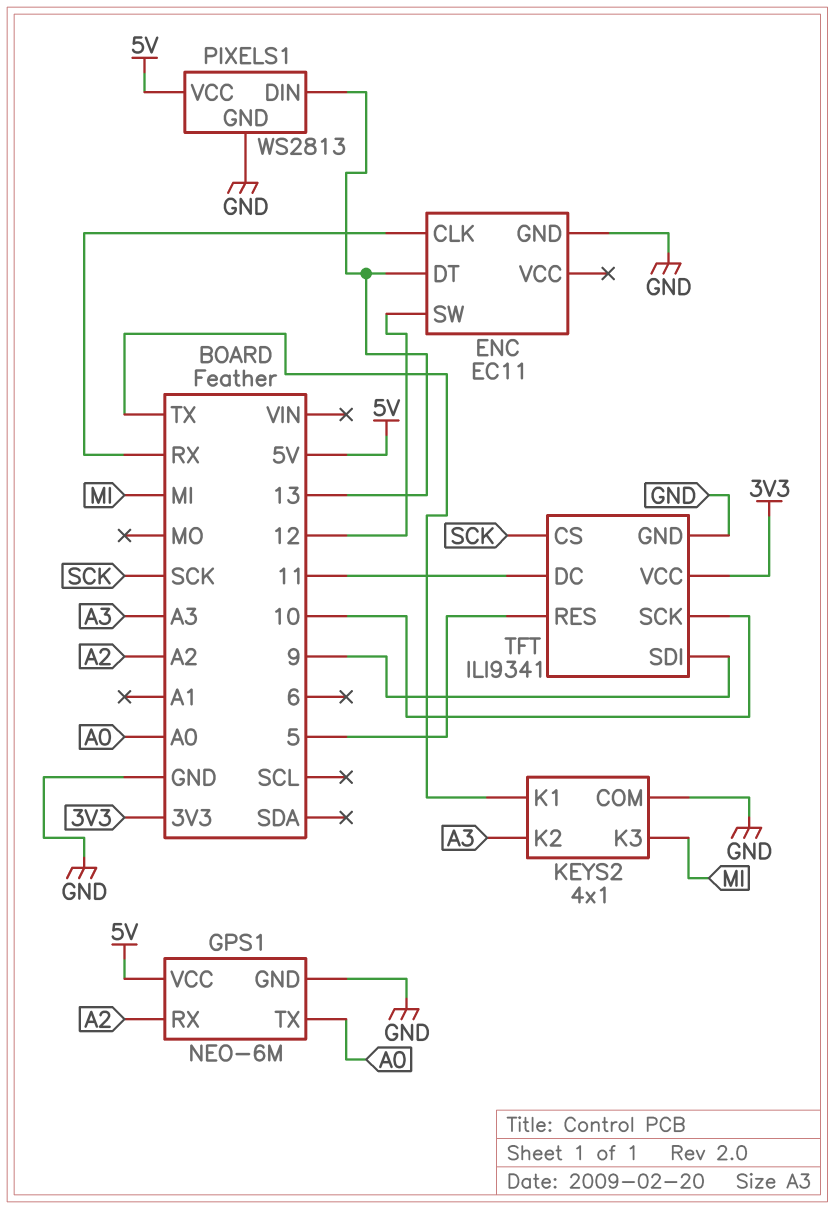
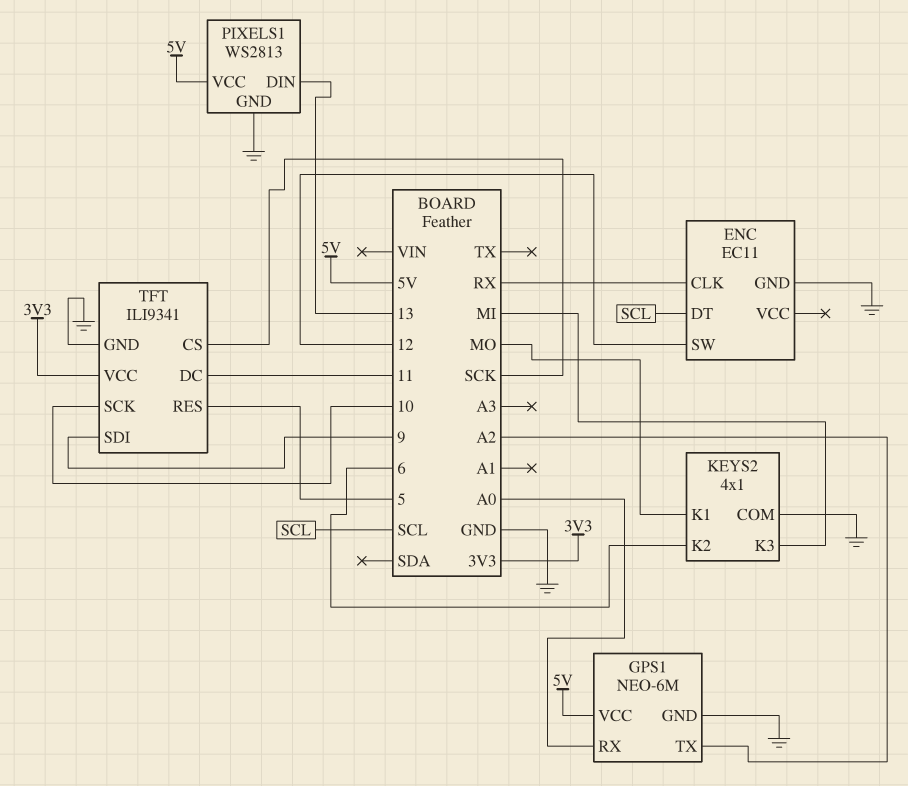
ENC pin DT: 13 -> SCL
GPS1 pin RX: A2 -> A0
GPS1 pin TX: A0 -> A2
KEYS2 pin K1: TX -> MO
KEYS2 pin K2: A3 -> 6

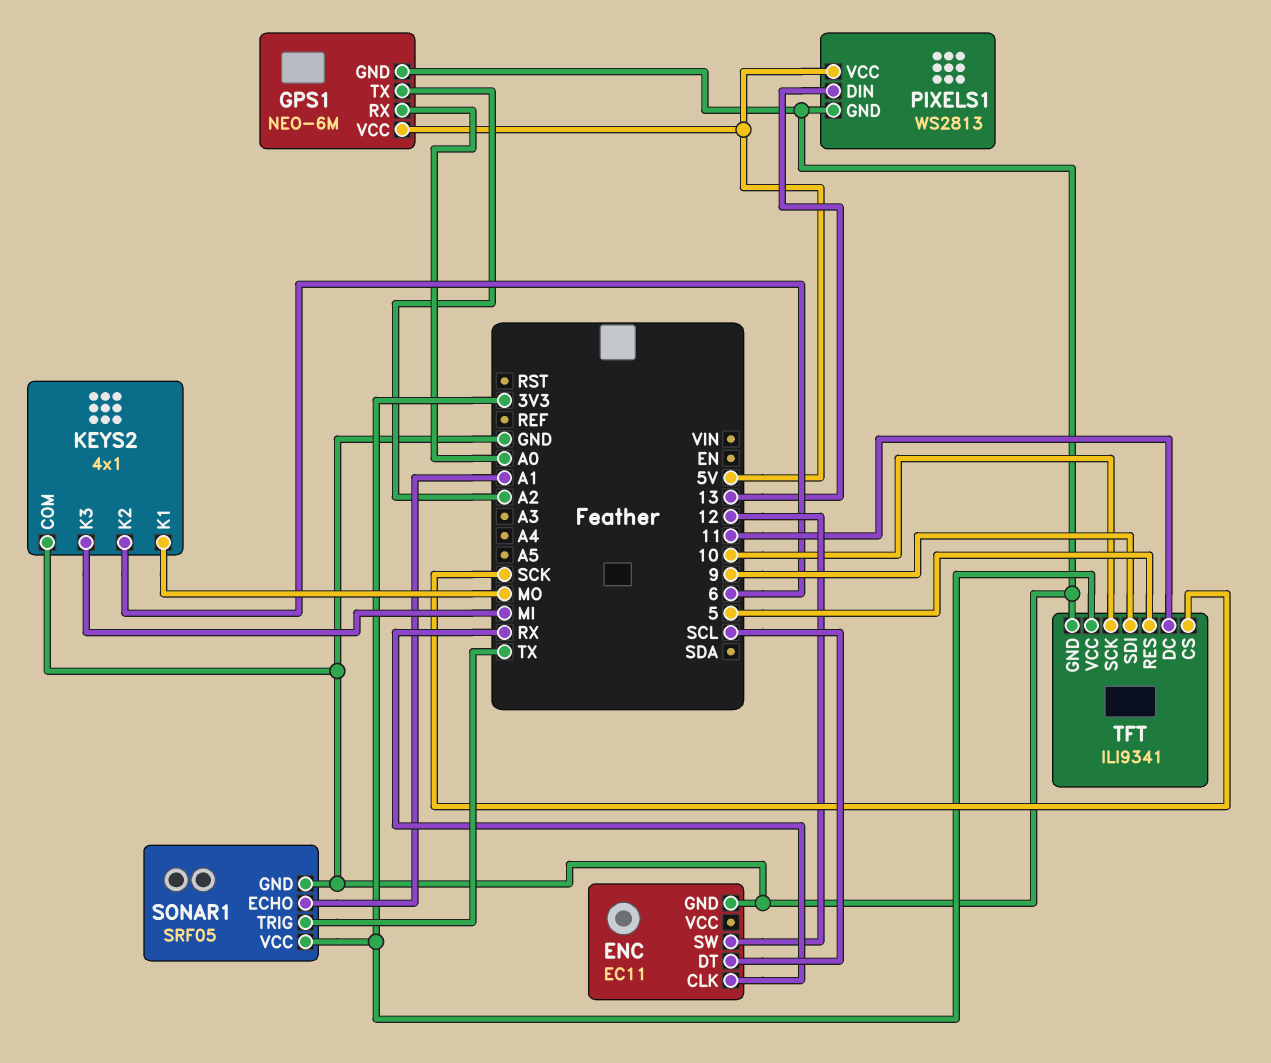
SONAR1: none -> SRF05
SONAR1 pin ECHO: none -> A1
SONAR1 pin GND: none -> GND
SONAR1 pin TRIG: none -> TX
SONAR1 pin VCC: none -> 3V3

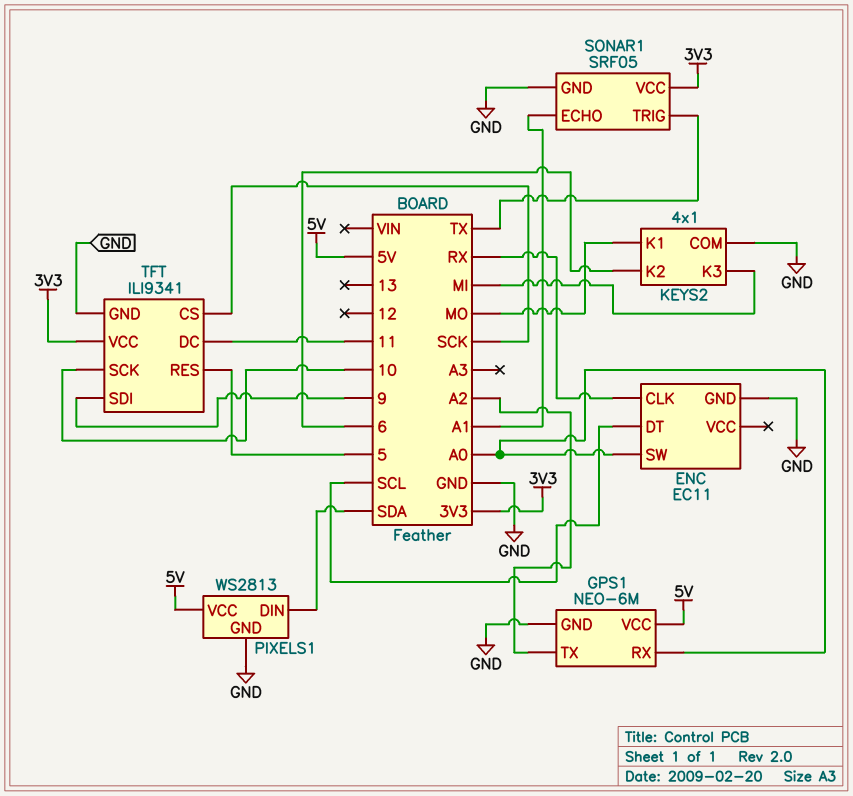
ENC pin SW: 12 -> A0
PIXELS1 pin DIN: 13 -> SDA

